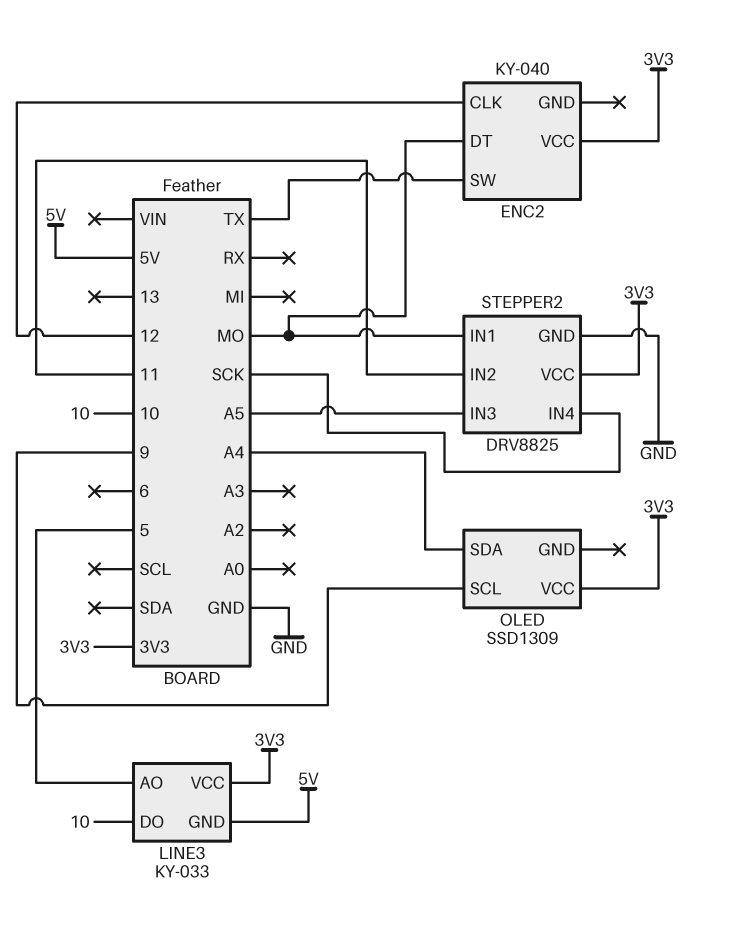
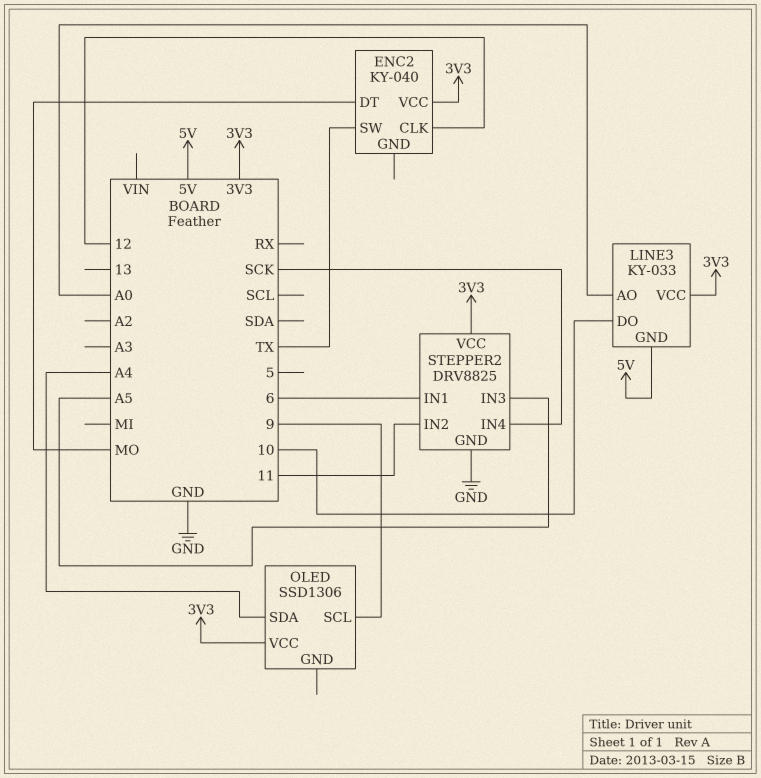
LINE3 pin AO: 5 -> A0
OLED: SSD1309 -> SSD1306
STEPPER2 pin IN1: MO -> 6

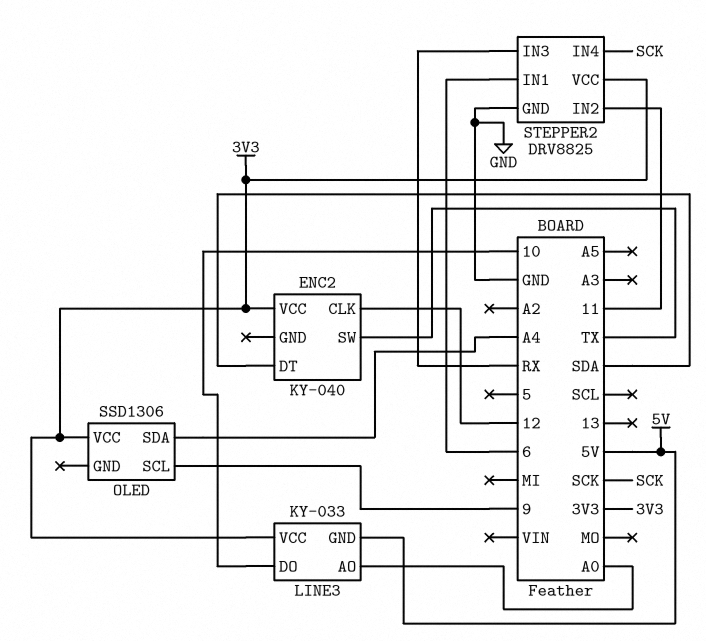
ENC2 pin DT: MO -> SDA
STEPPER2 pin IN3: A5 -> RX

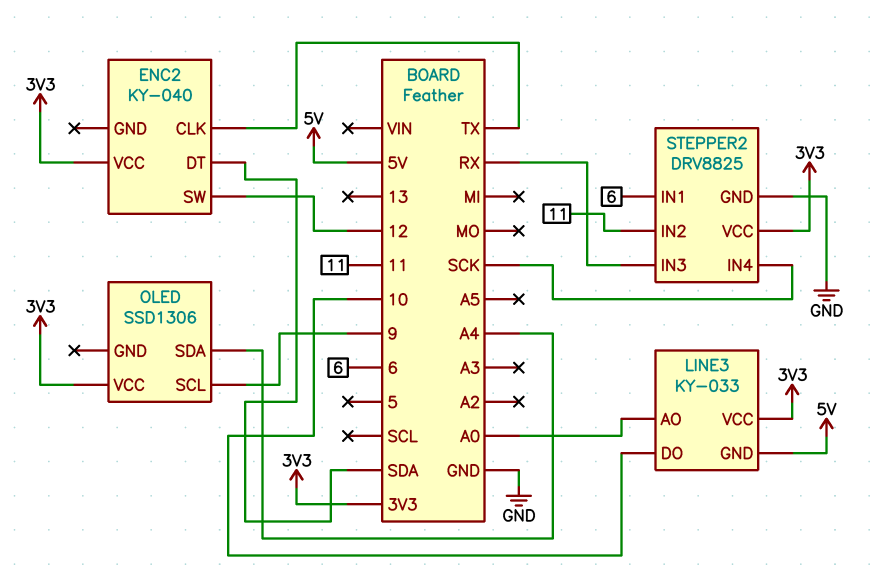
ENC2 pin CLK: 12 -> TX
ENC2 pin SW: TX -> 12

